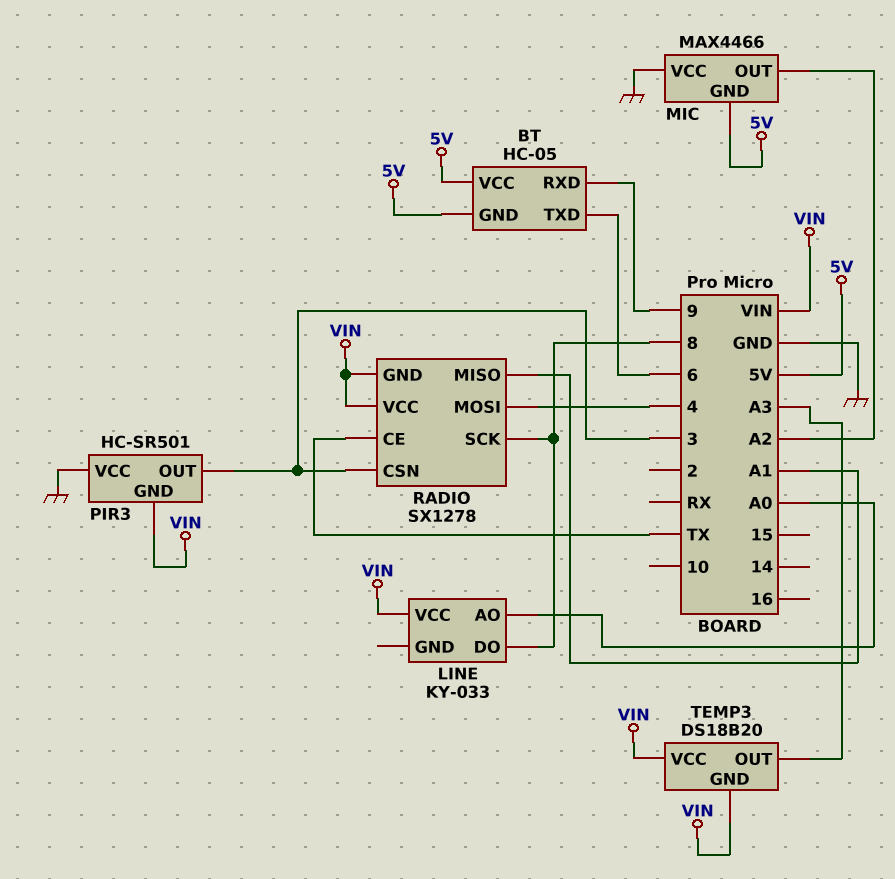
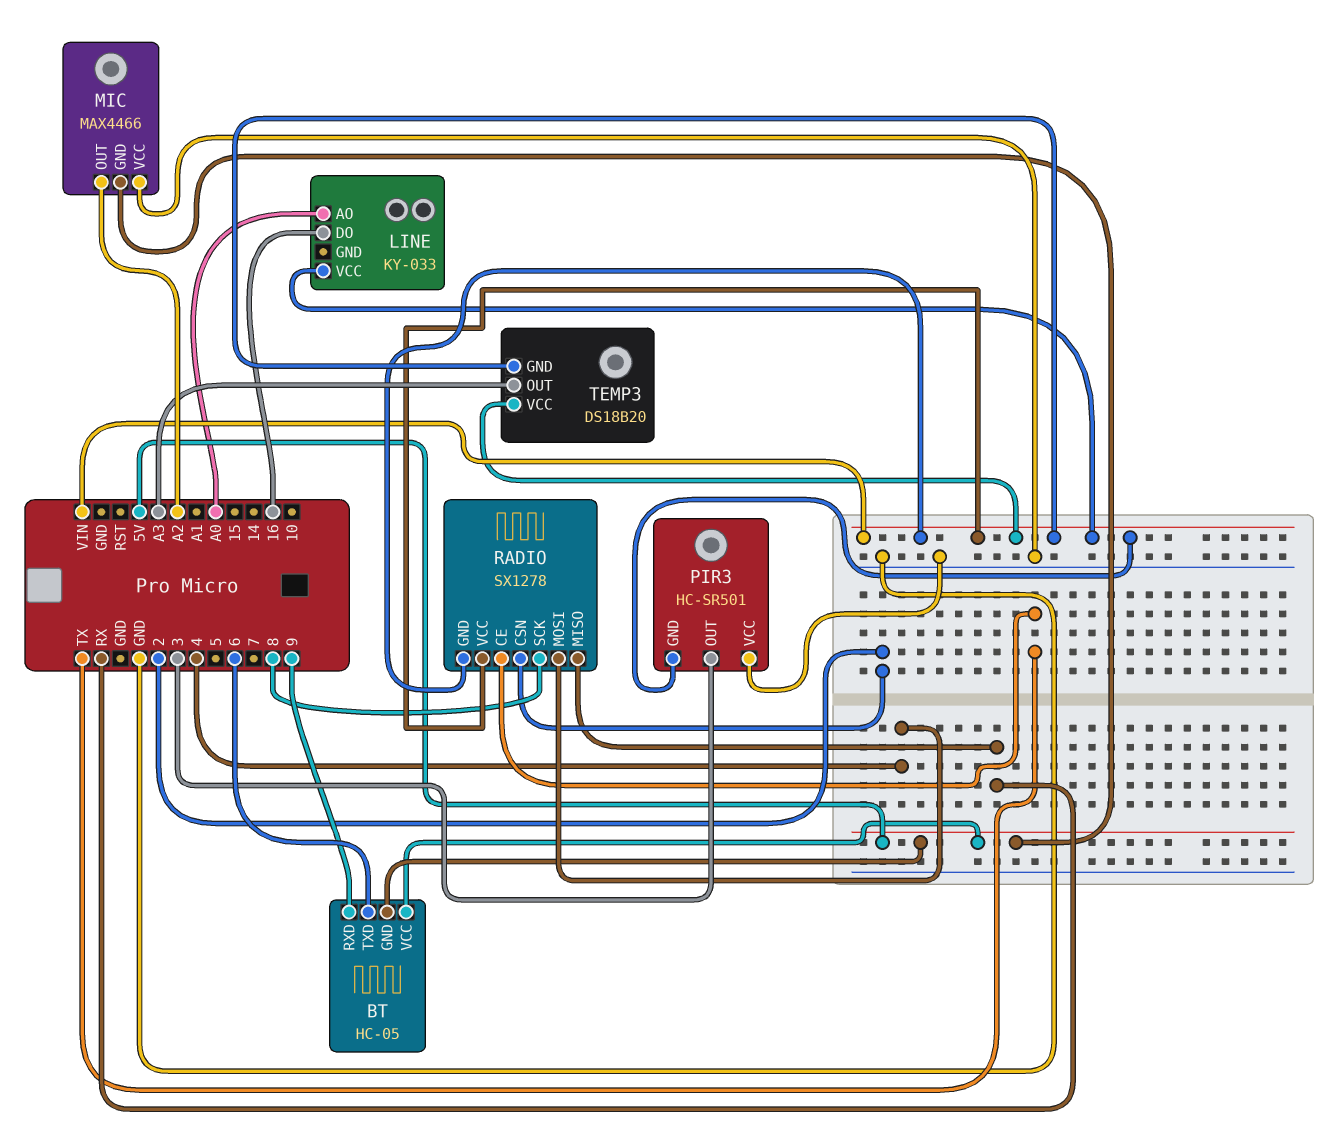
LINE pin DO: 8 -> 16
RADIO pin CSN: 3 -> 2
RADIO pin MISO: A1 -> RX

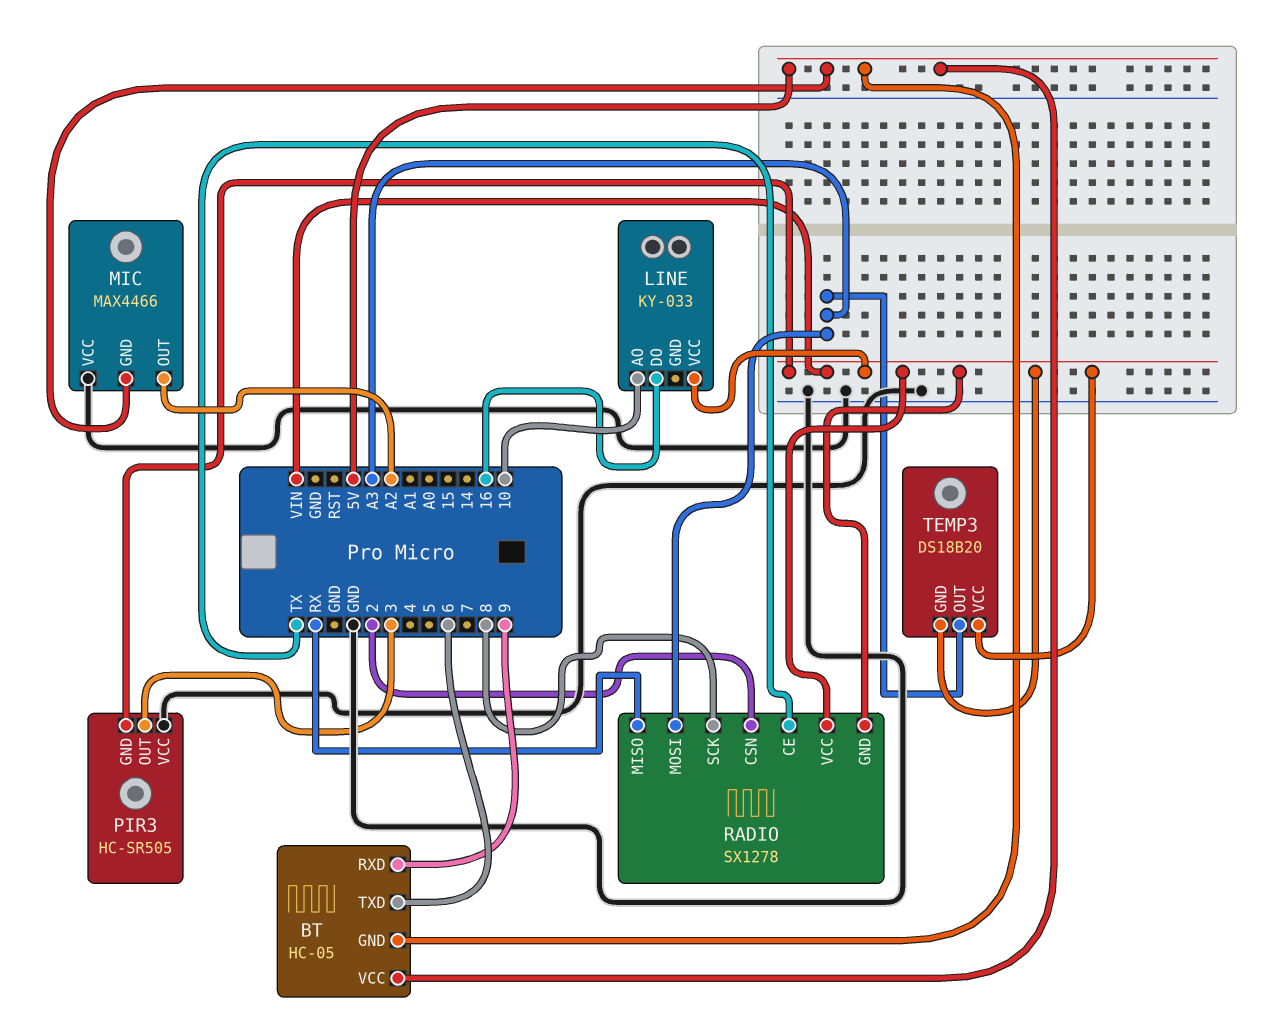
LINE pin AO: A0 -> 10
PIR3: HC-SR501 -> HC-SR505
RADIO pin MOSI: 4 -> A3

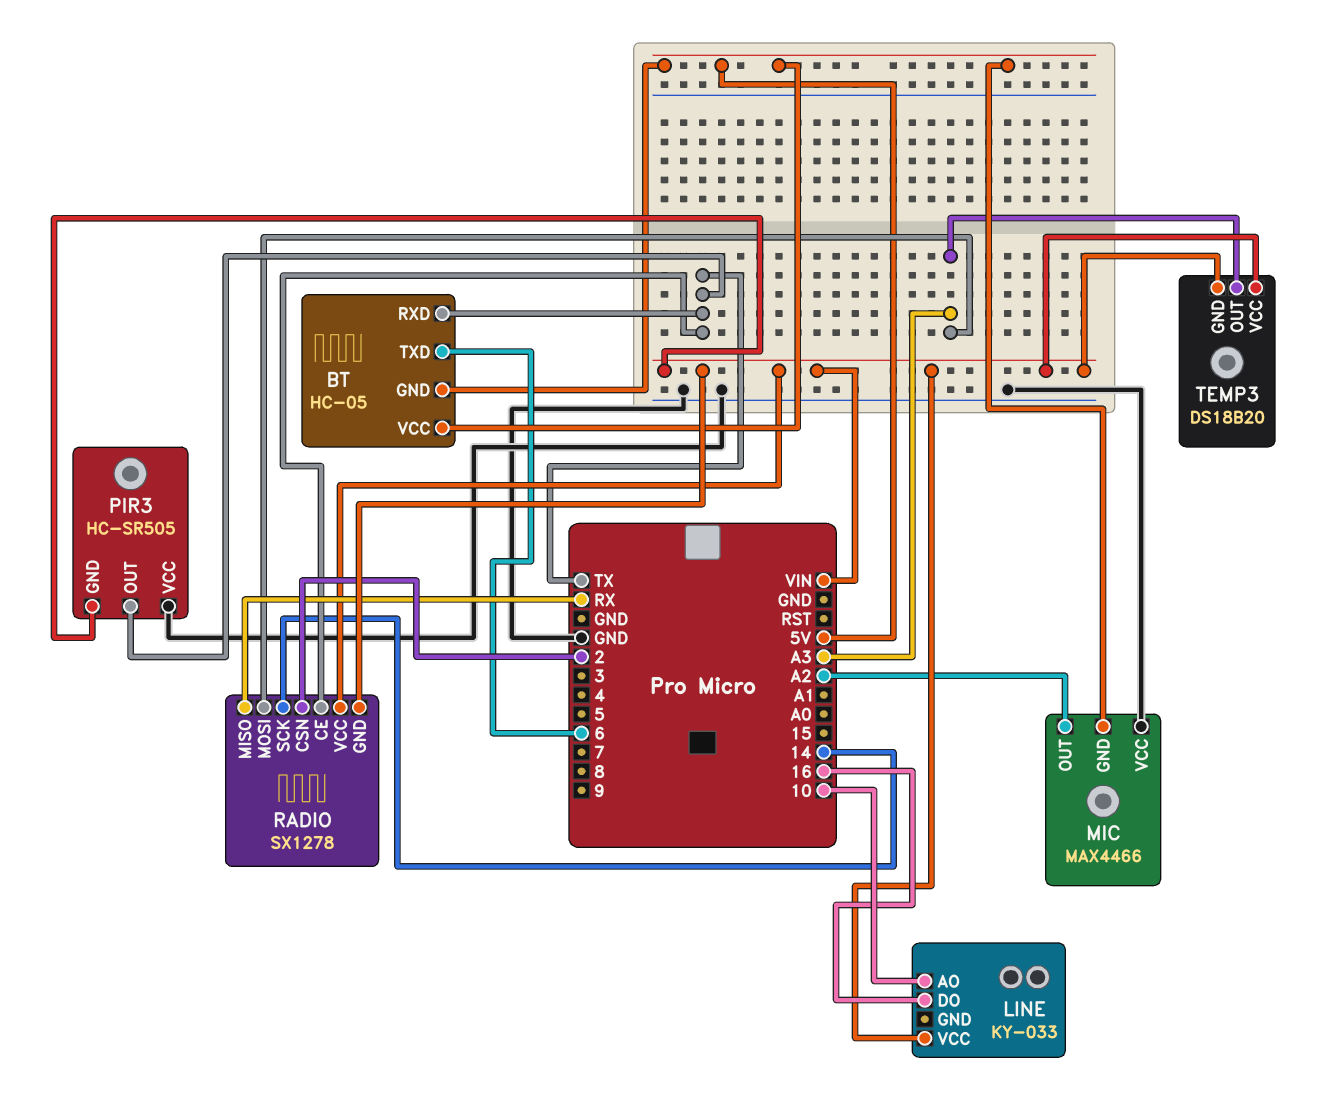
BT pin RXD: 9 -> TX
PIR3 pin OUT: 3 -> TX
RADIO pin SCK: 8 -> 14

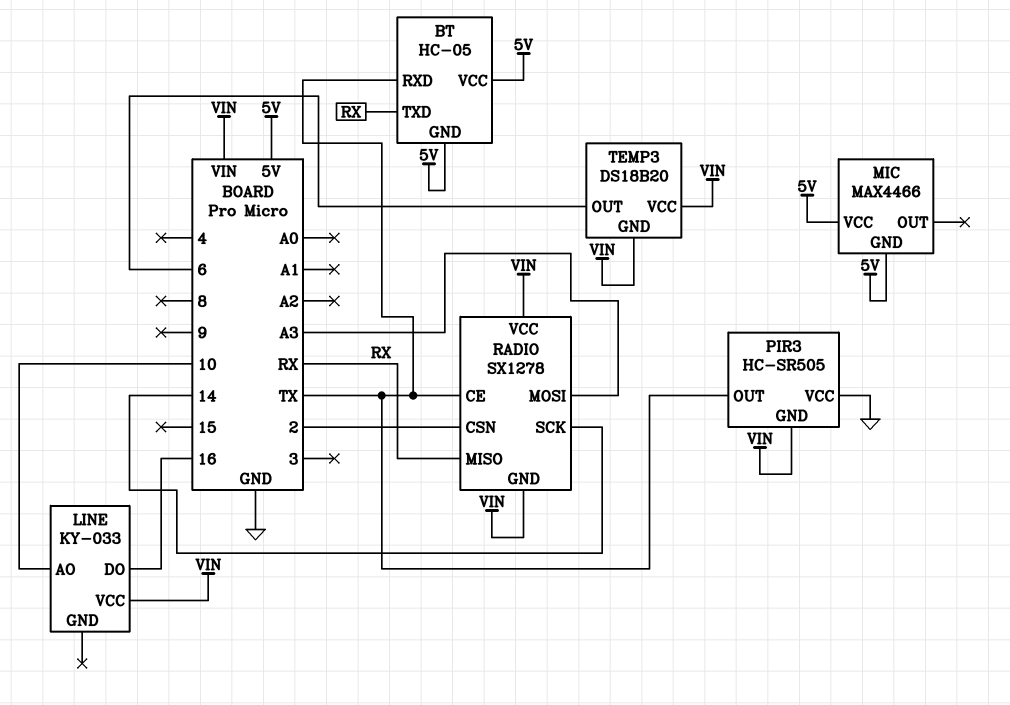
BT pin TXD: 6 -> RX
MIC pin OUT: A2 -> none
MIC pin VCC: GND -> 5V
TEMP3 pin OUT: A3 -> 6

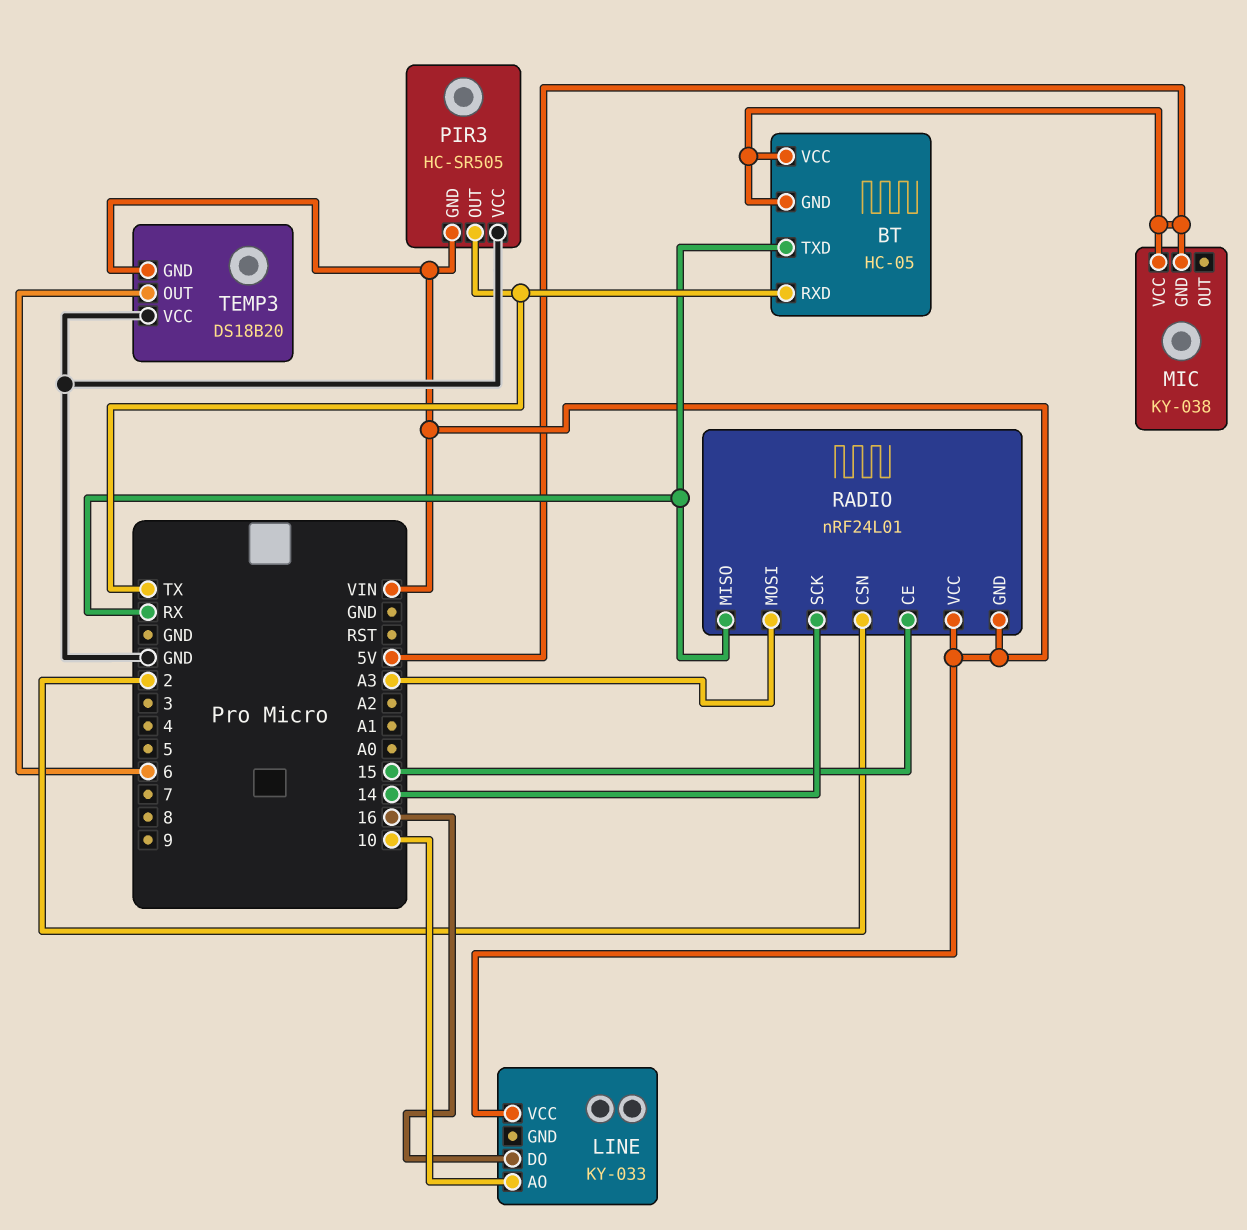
MIC: MAX4466 -> KY-038
RADIO: SX1278 -> nRF24L01
RADIO pin CE: TX -> 15
TEMP3 pin VCC: VIN -> GND

